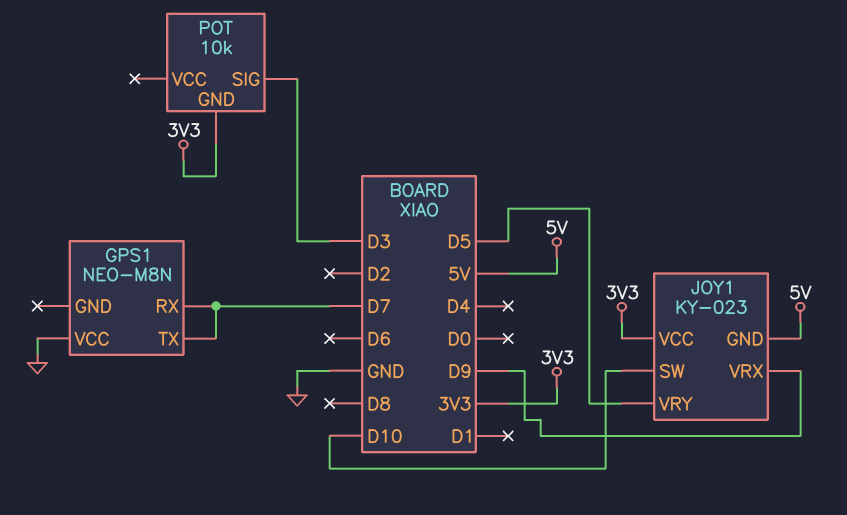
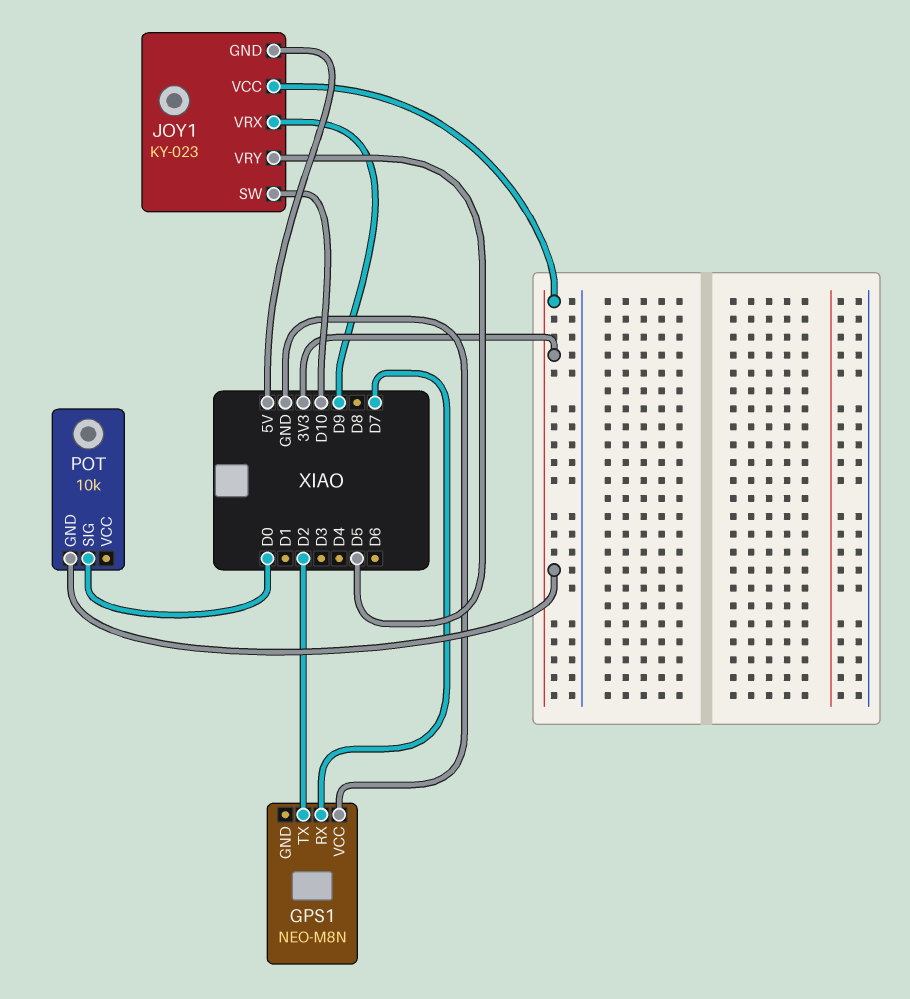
GPS1 pin TX: D7 -> D2
POT pin SIG: D3 -> D0

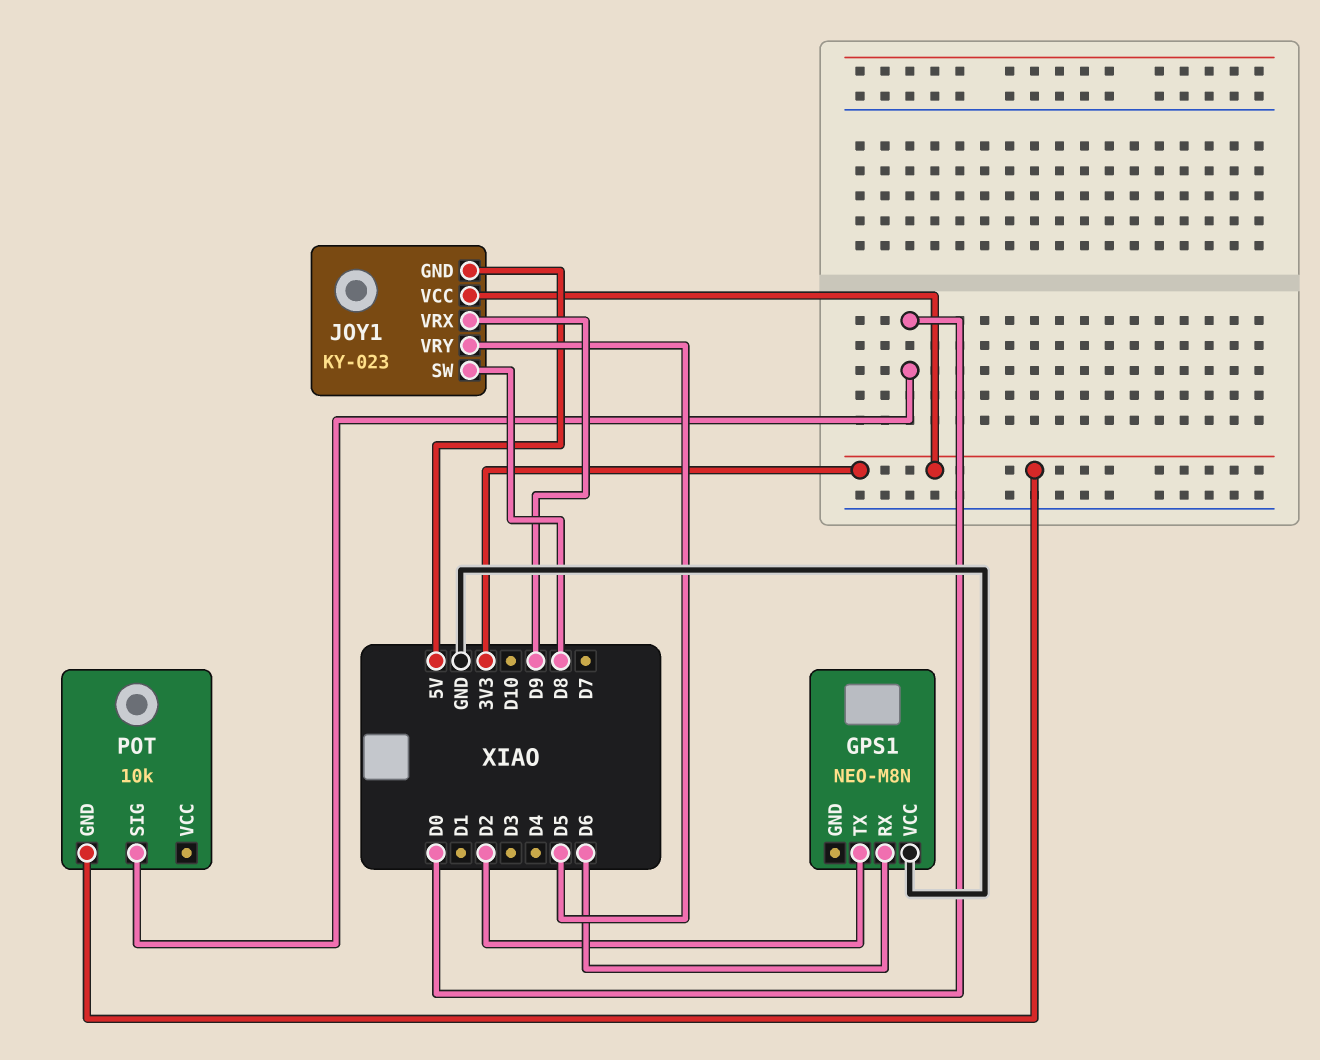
GPS1 pin RX: D7 -> D6
JOY1 pin SW: D10 -> D8

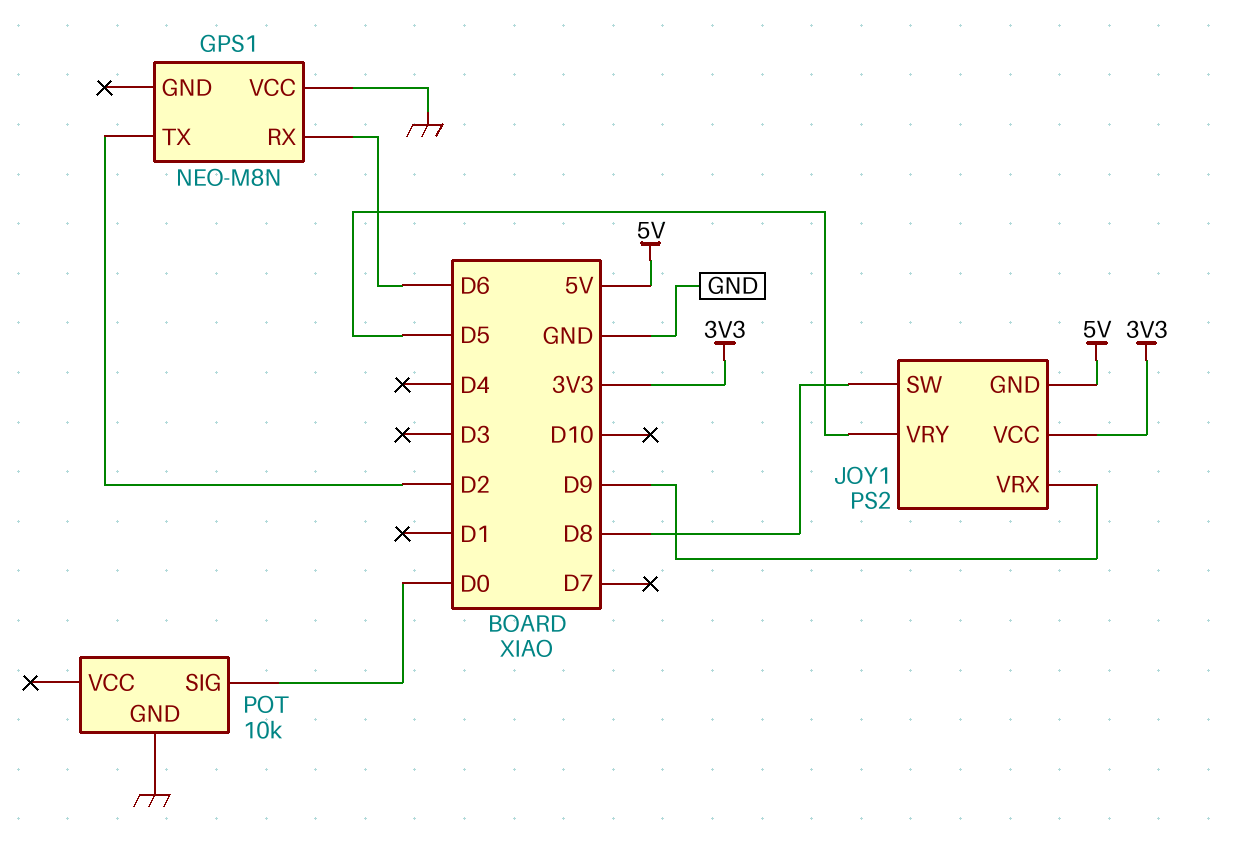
JOY1: KY-023 -> PS2
POT pin GND: 3V3 -> GND

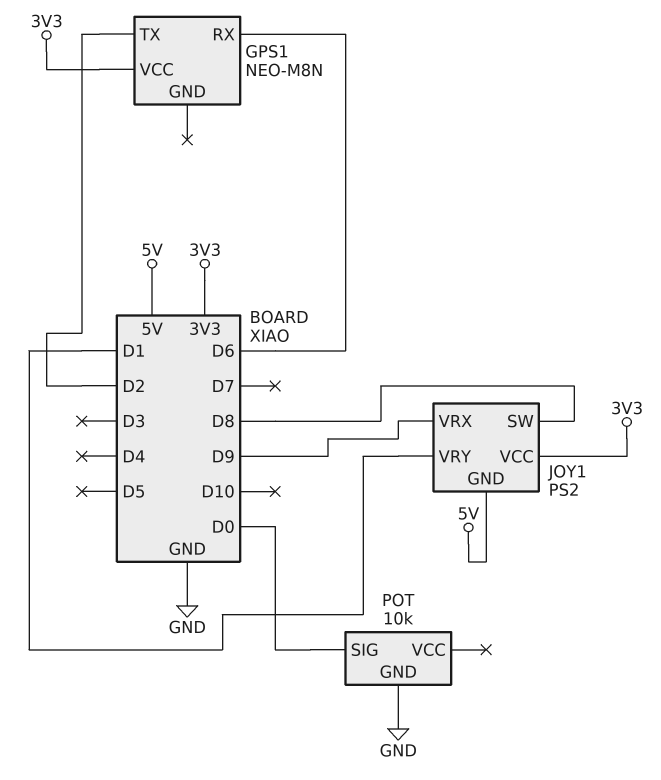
GPS1 pin VCC: GND -> 3V3
JOY1 pin VRY: D5 -> D1

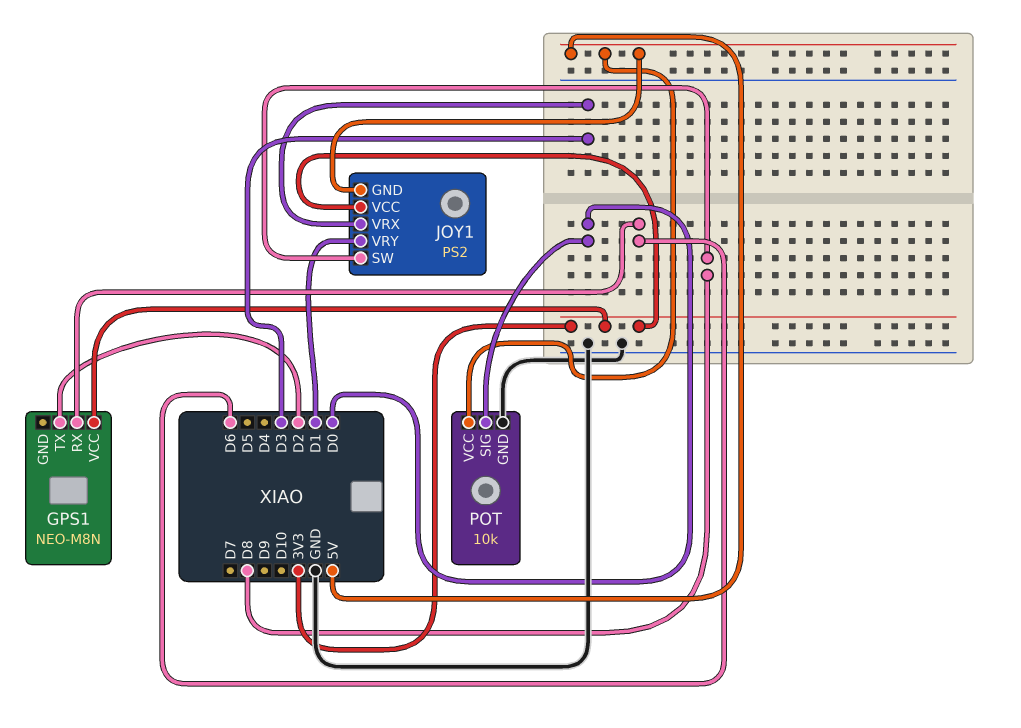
JOY1 pin VRX: D9 -> D3
POT pin VCC: none -> 5V

